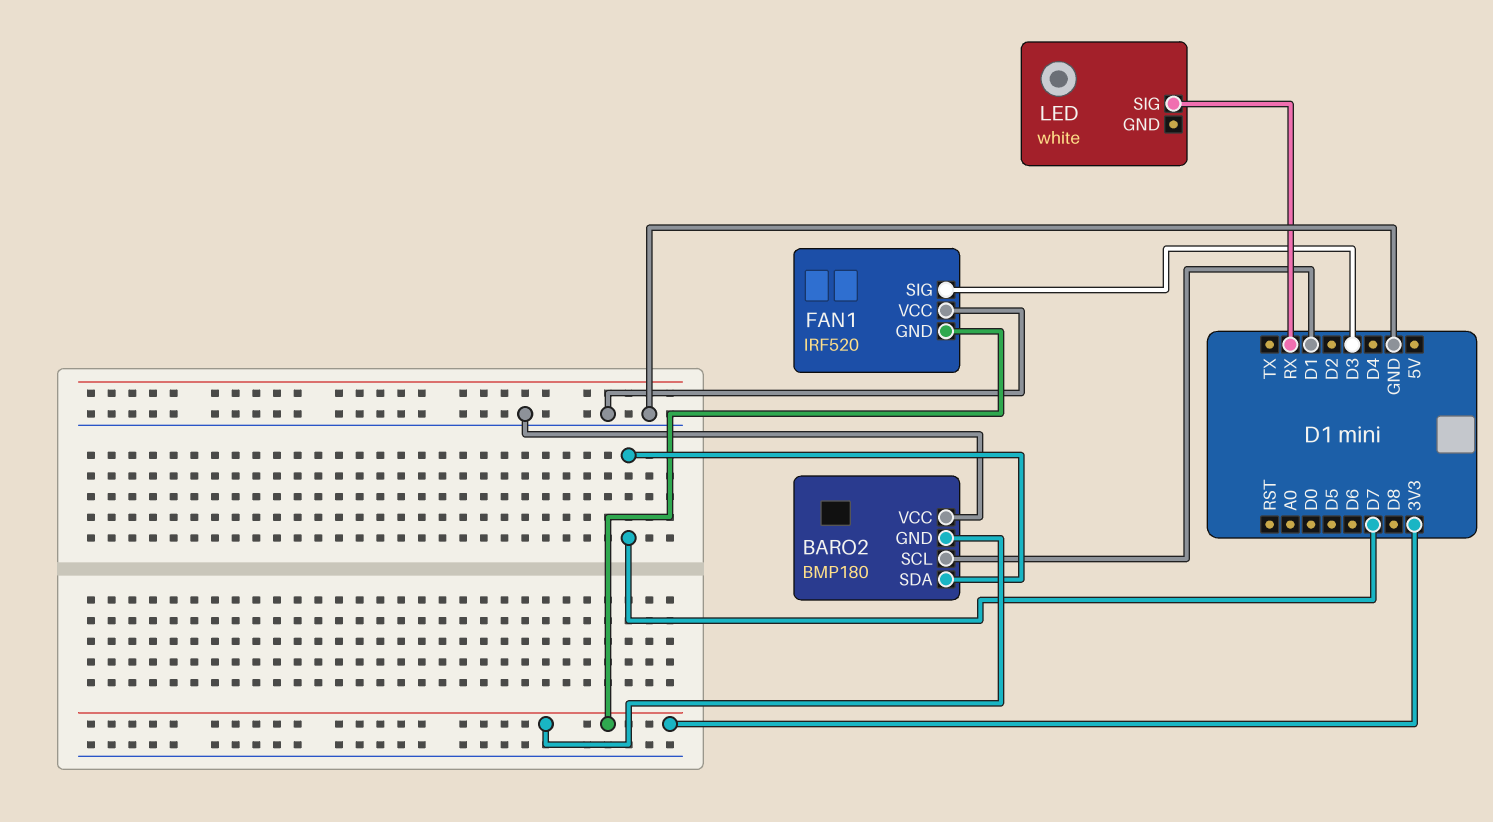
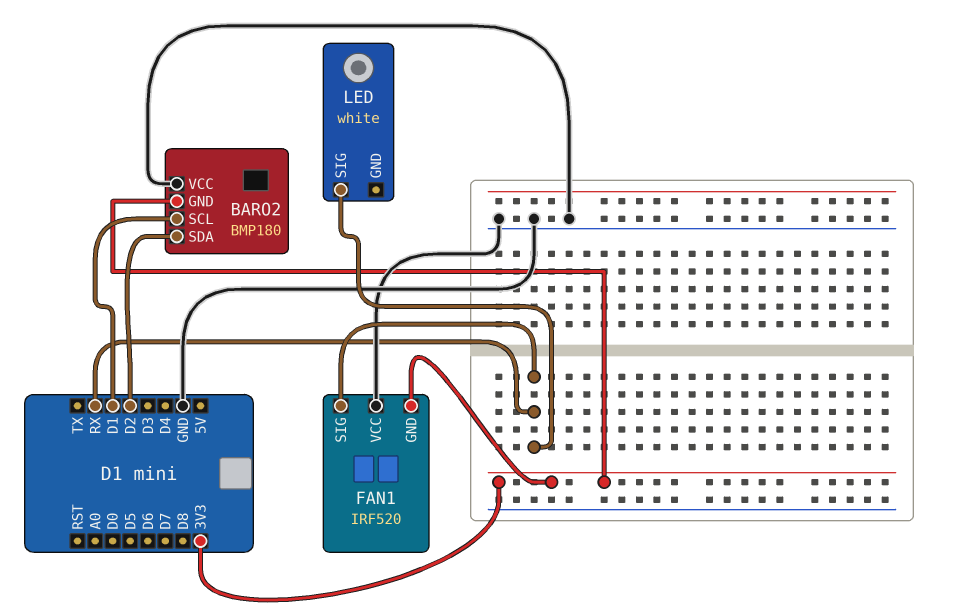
BARO2 pin SDA: D7 -> D2
FAN1 pin SIG: D3 -> RX

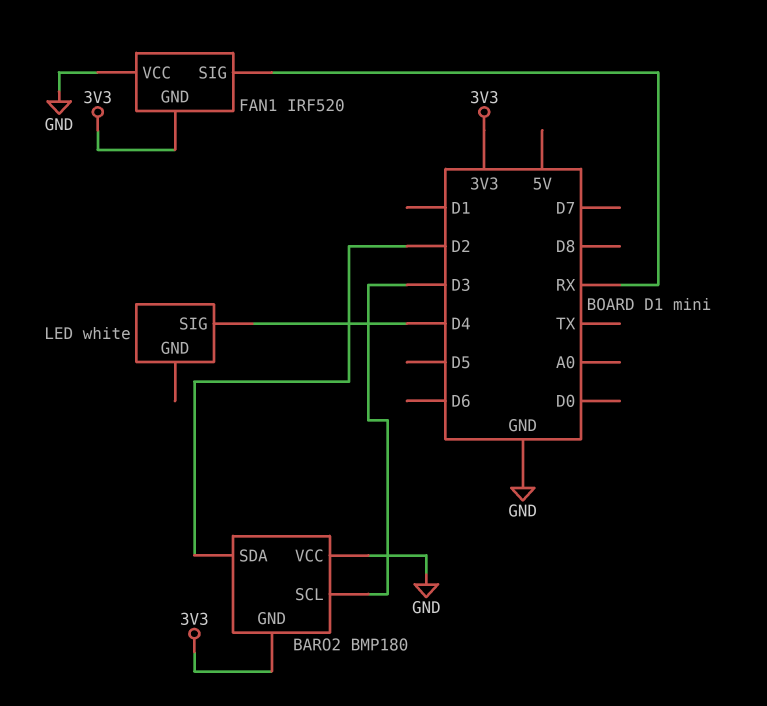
BARO2 pin SCL: D1 -> D3
LED pin SIG: RX -> D4

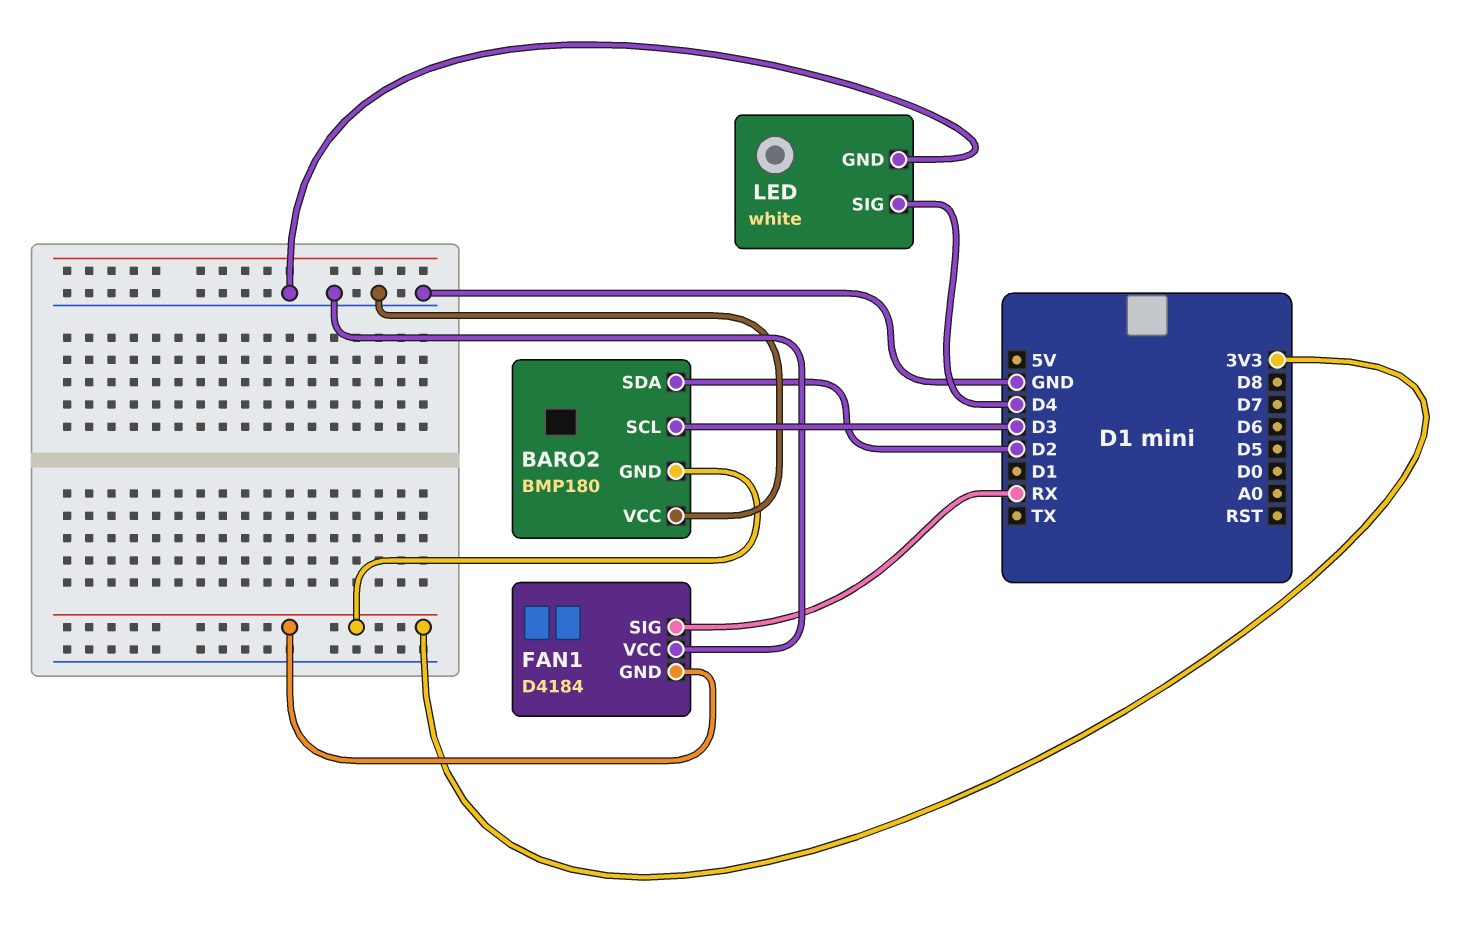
FAN1: IRF520 -> D4184
LED pin GND: none -> GND

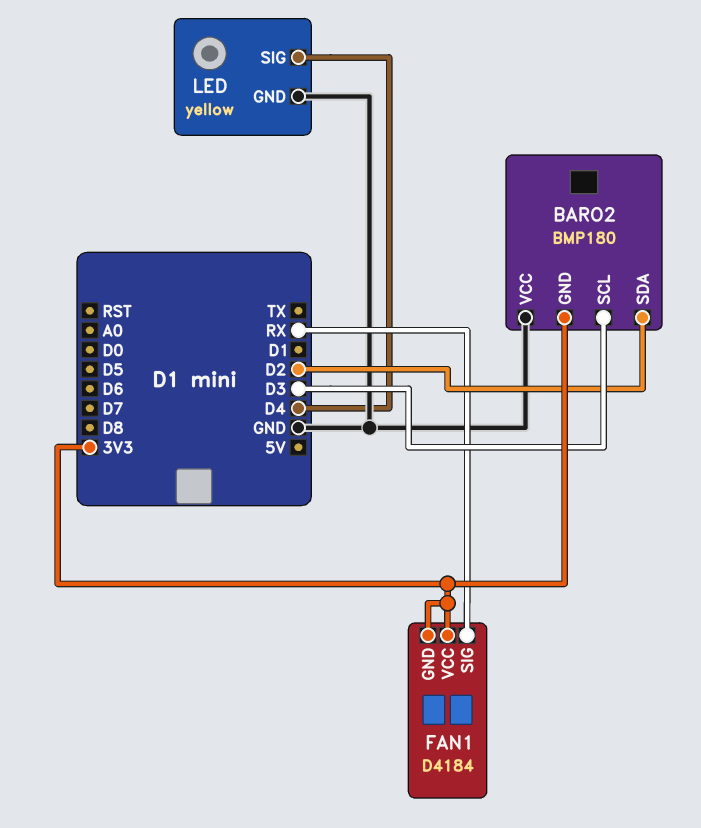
FAN1 pin VCC: GND -> 3V3
LED: white -> yellow

